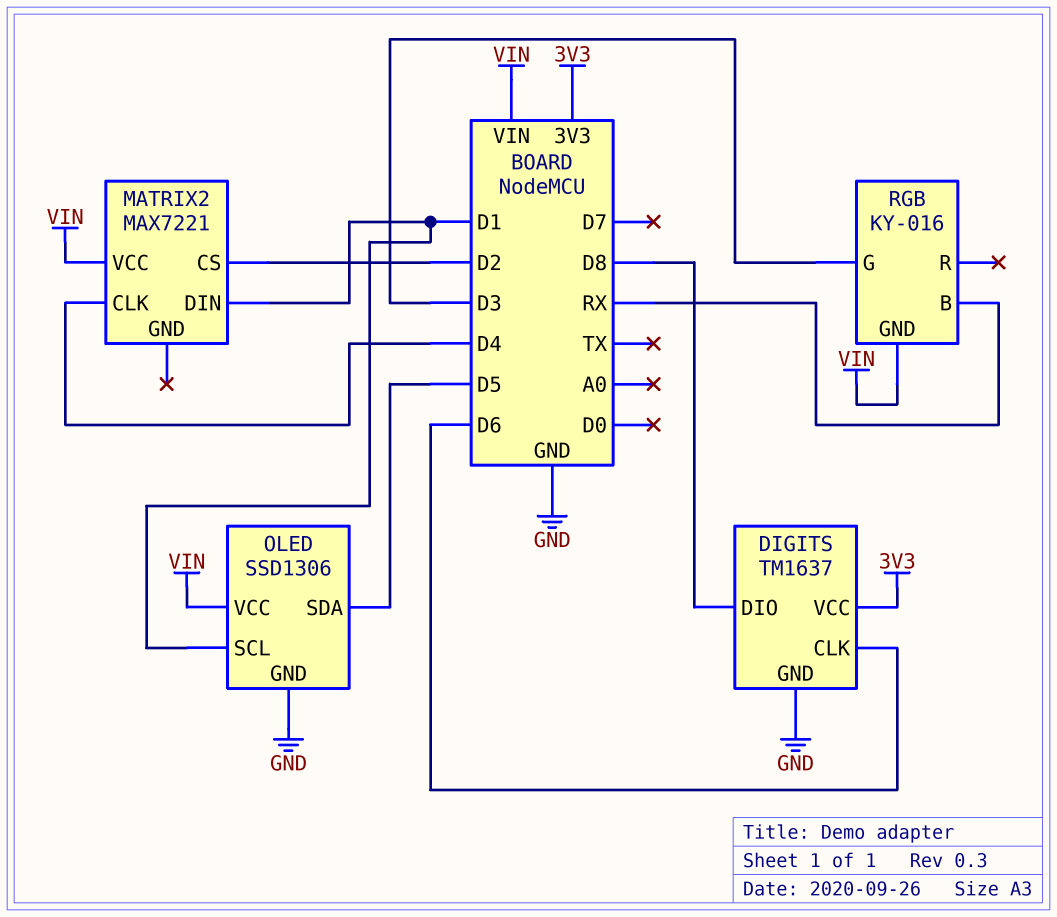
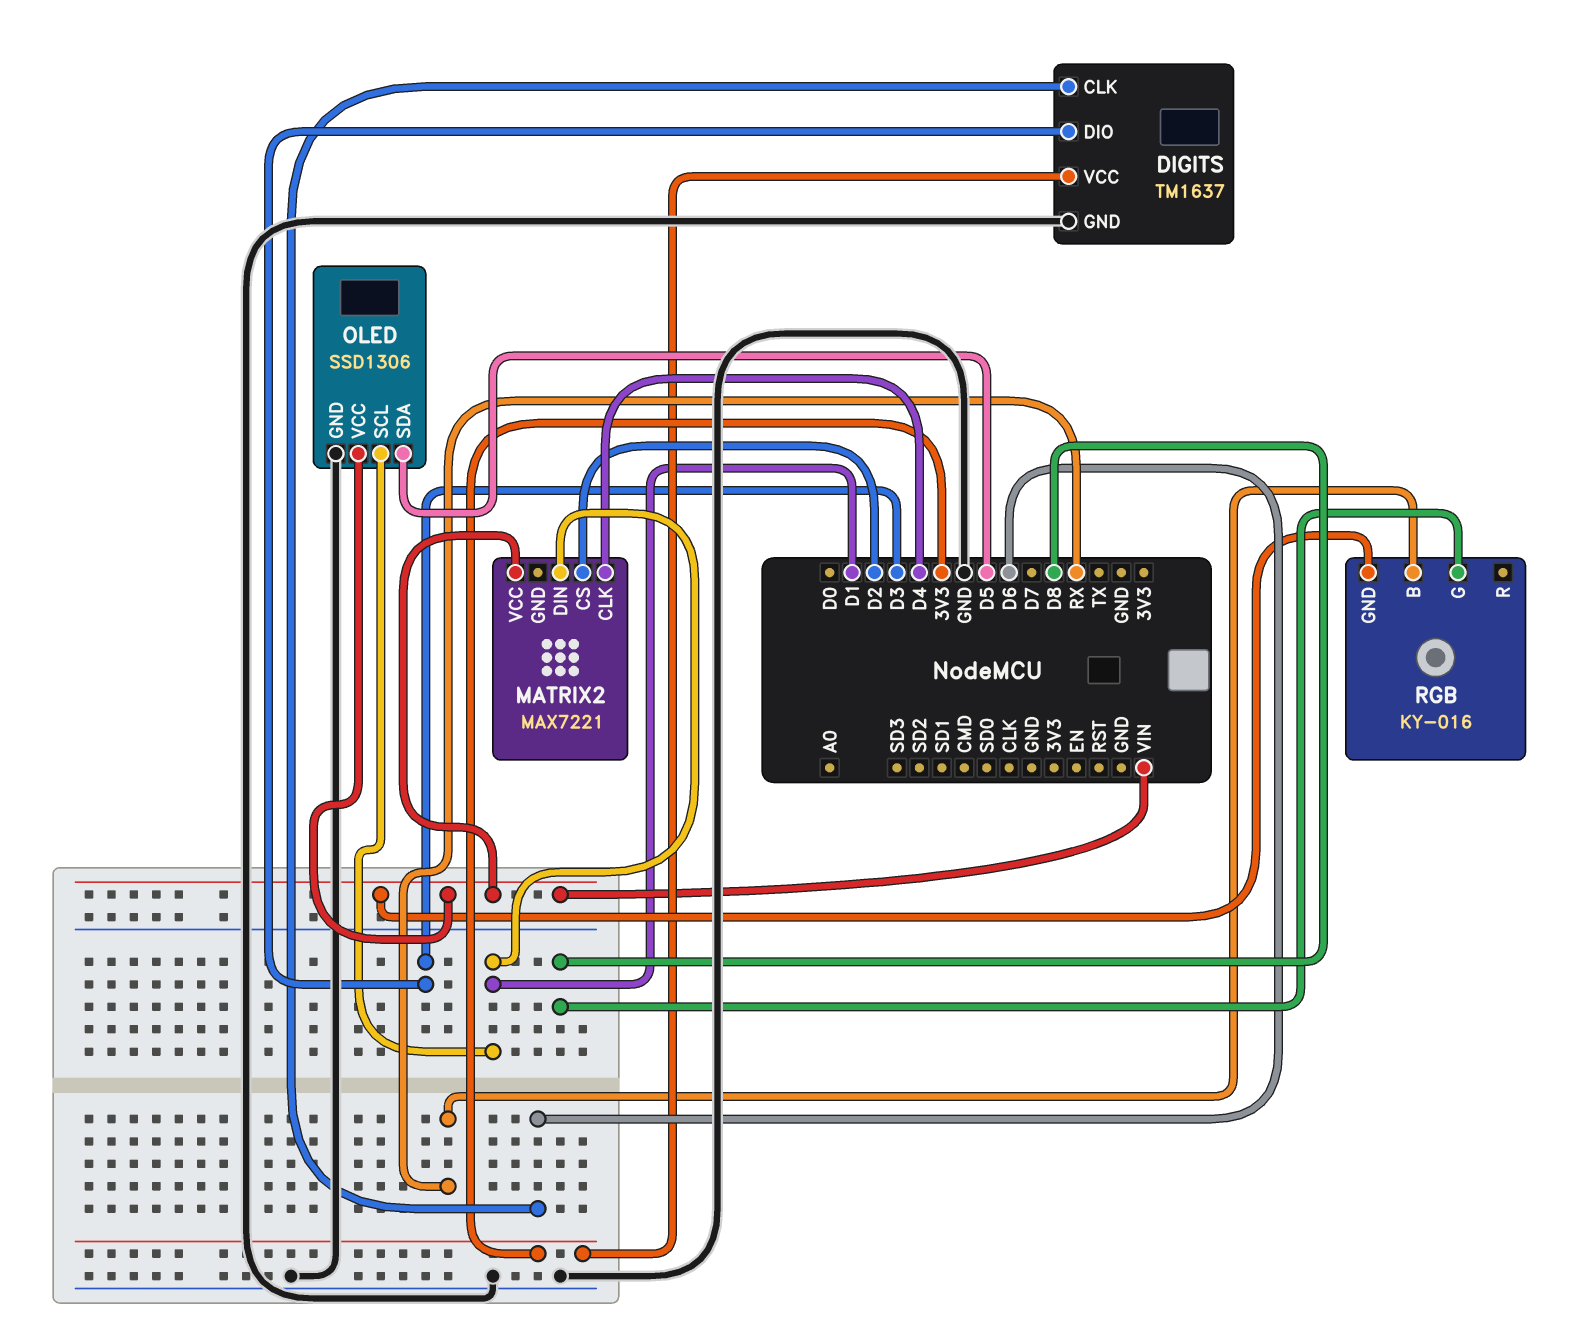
DIGITS pin DIO: D8 -> D3
RGB pin G: D3 -> D8

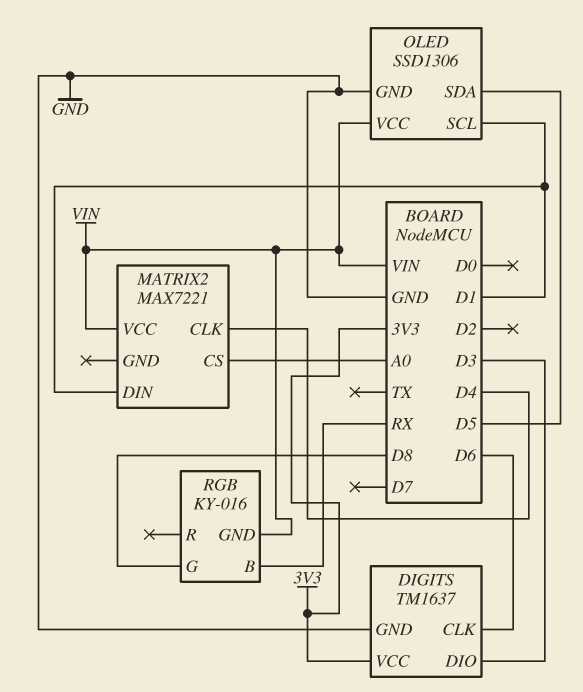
MATRIX2 pin CS: D2 -> A0

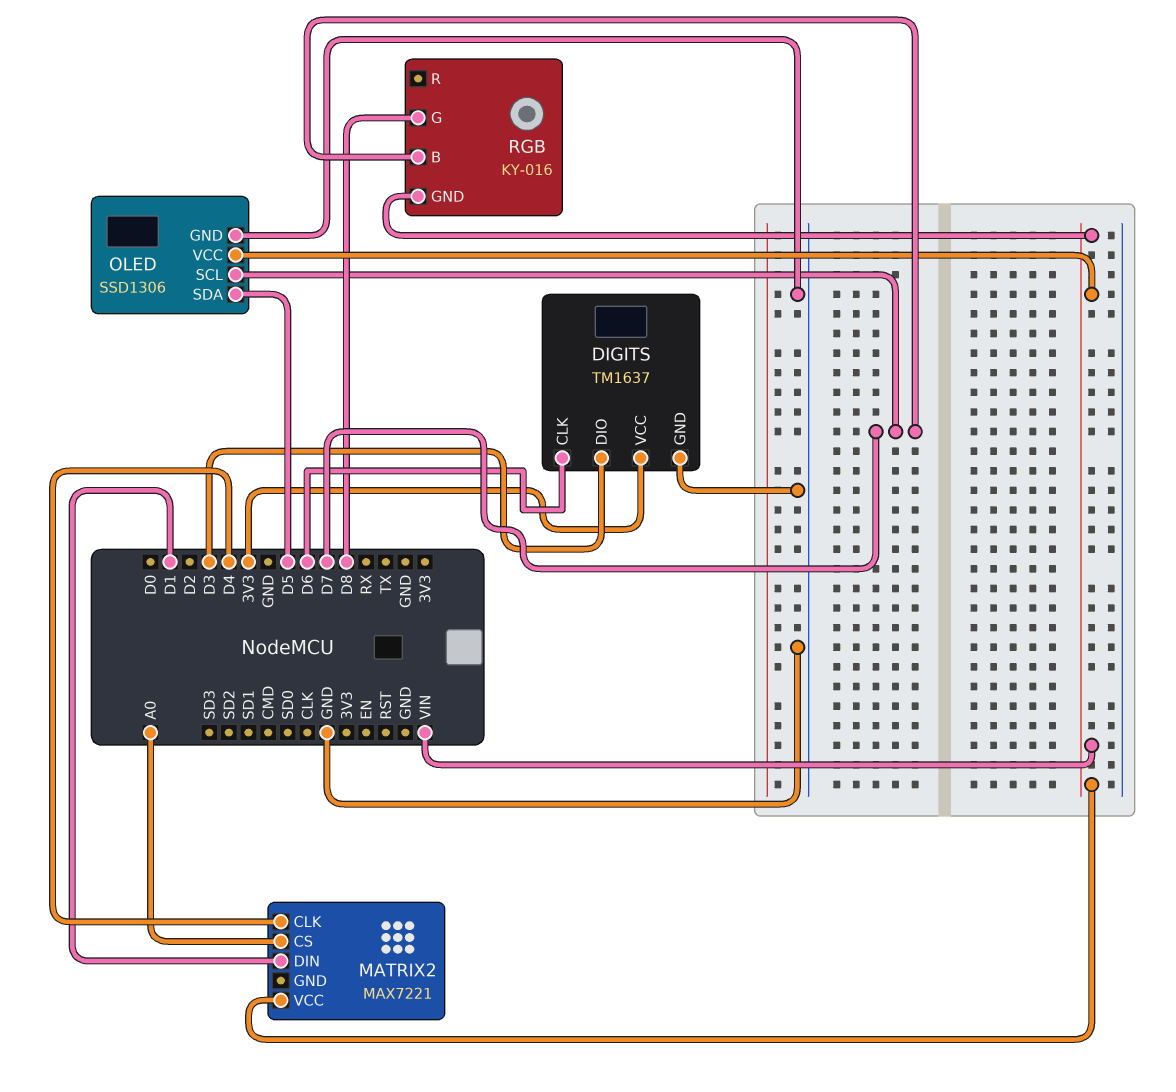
OLED pin SCL: D1 -> D7
RGB pin B: RX -> D7

